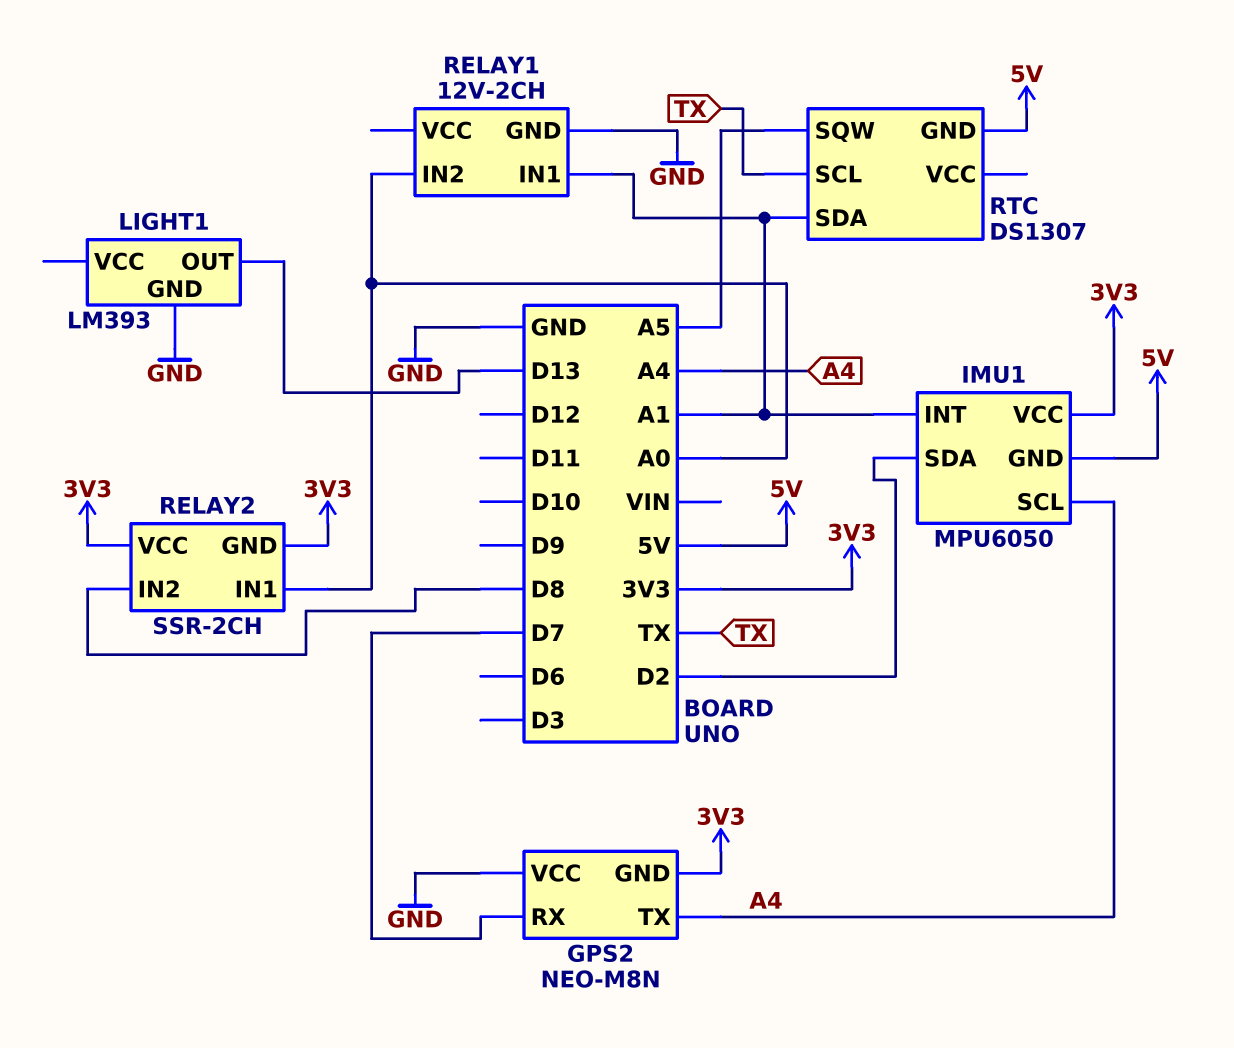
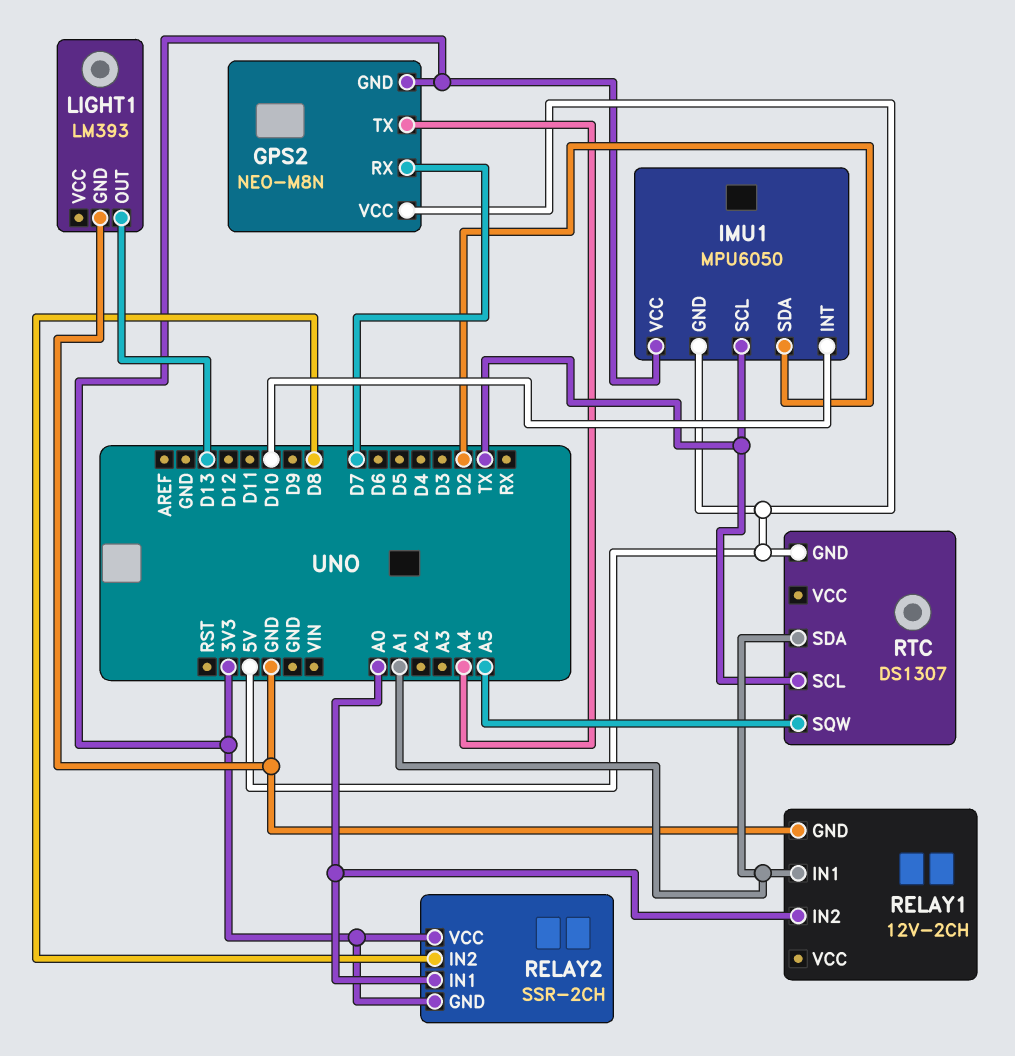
GPS2 pin VCC: GND -> 5V
IMU1 pin INT: A1 -> D10
IMU1 pin SCL: A4 -> TX

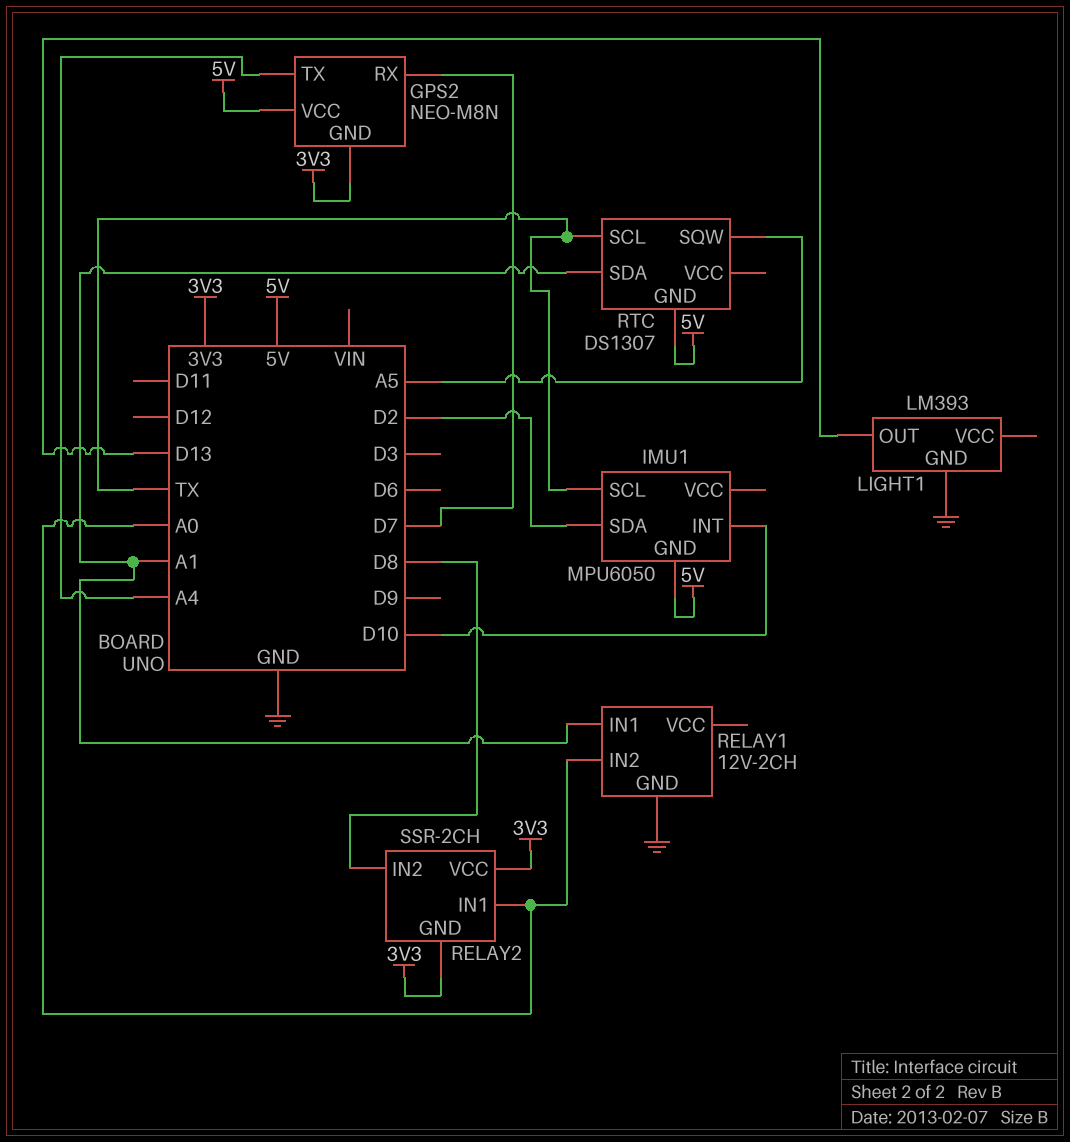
IMU1 pin VCC: 3V3 -> none

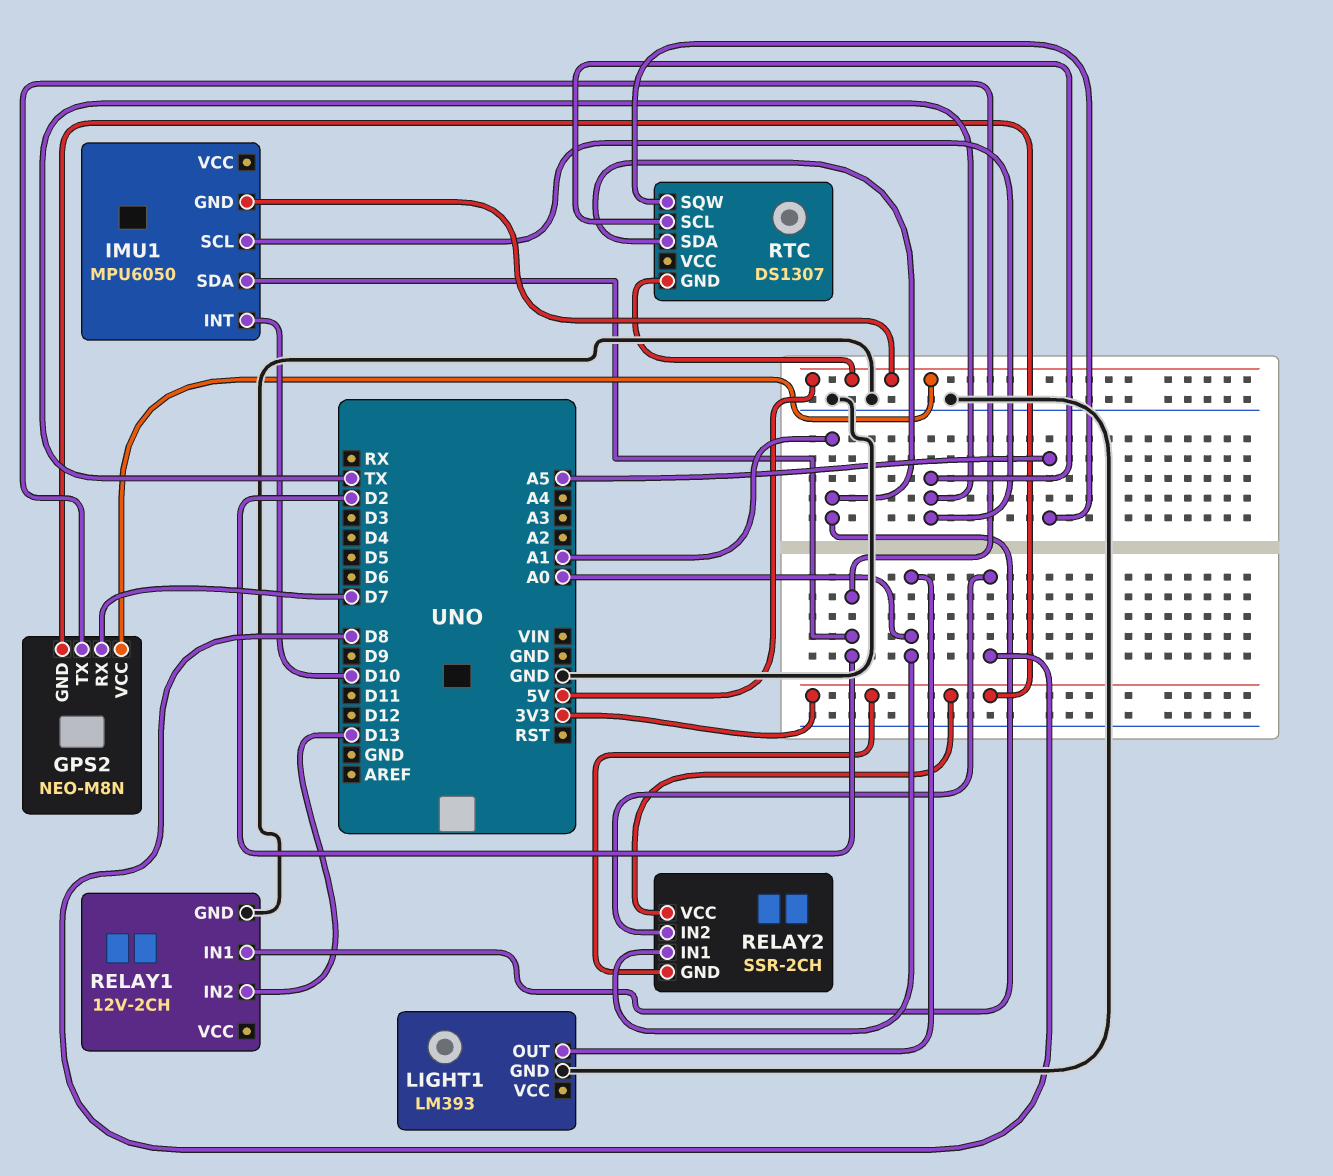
GPS2 pin TX: A4 -> D2
LIGHT1 pin OUT: D13 -> A0
RELAY1 pin IN2: A0 -> D13

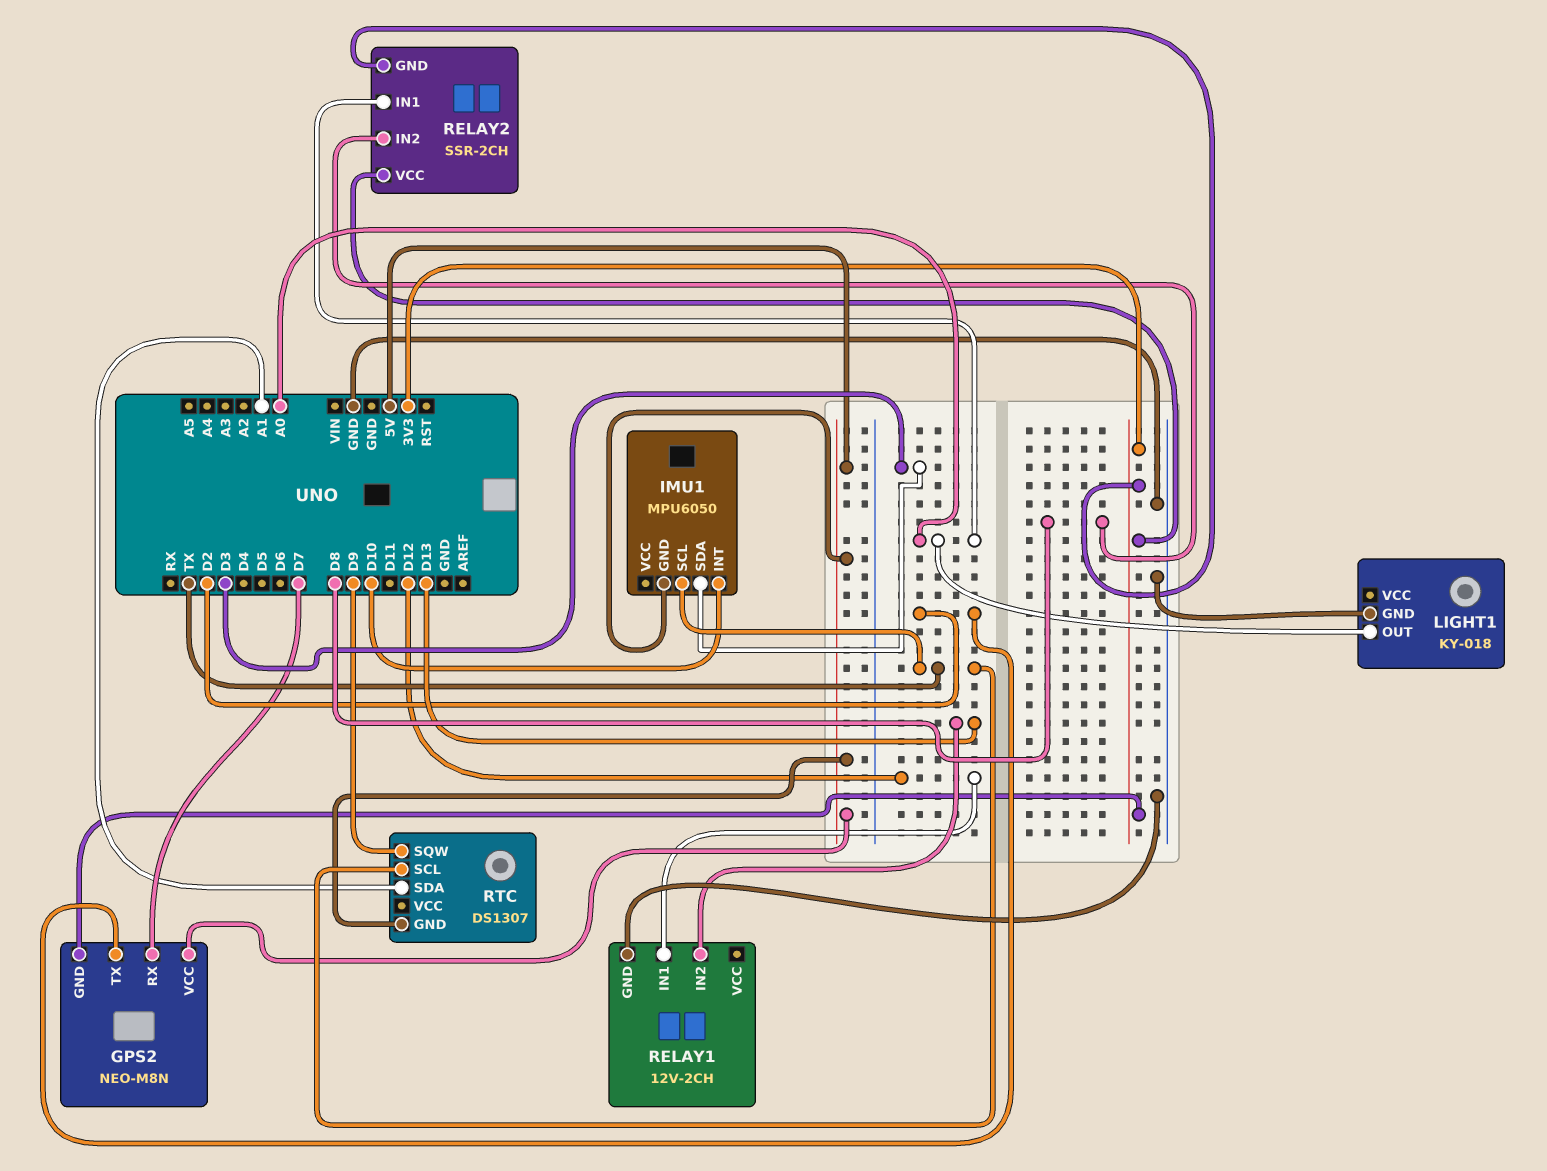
IMU1 pin SDA: D2 -> D3
LIGHT1: LM393 -> KY-018
RELAY1 pin IN1: A1 -> D12
RTC pin SQW: A5 -> D9

